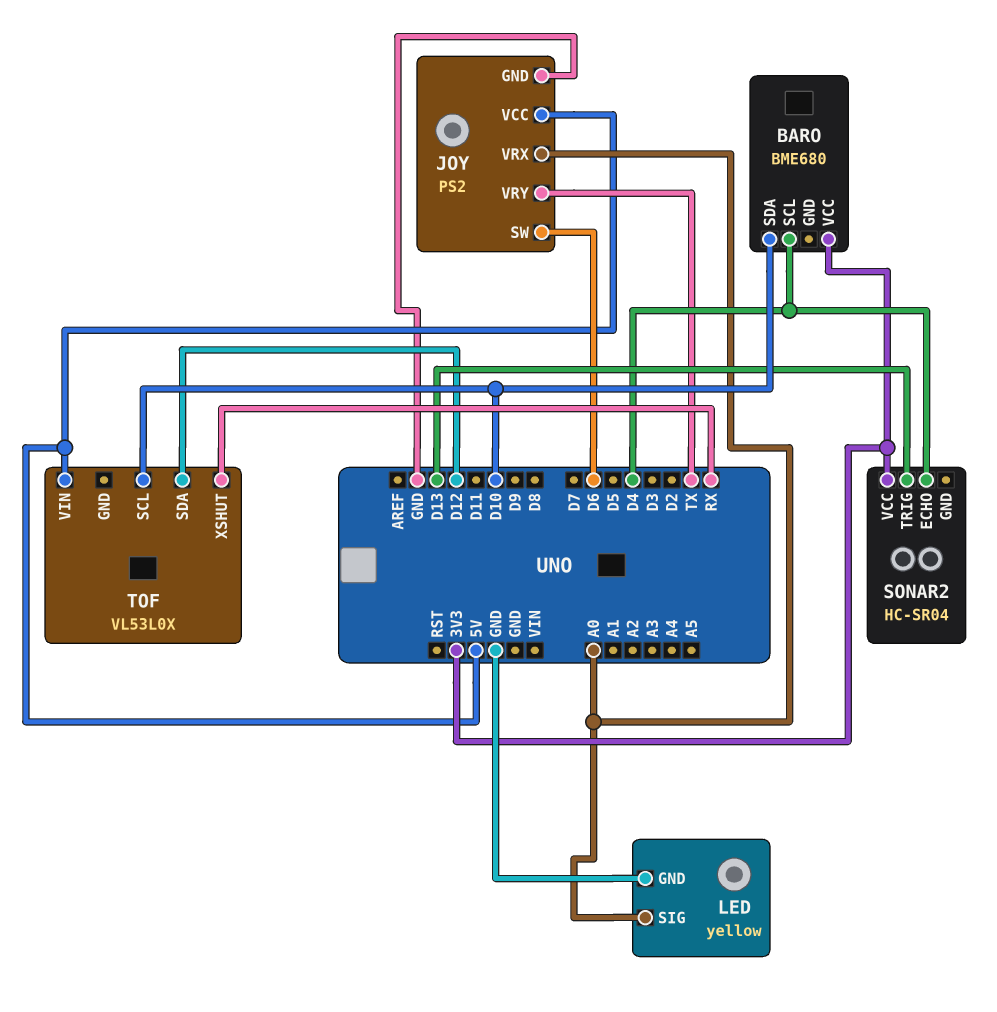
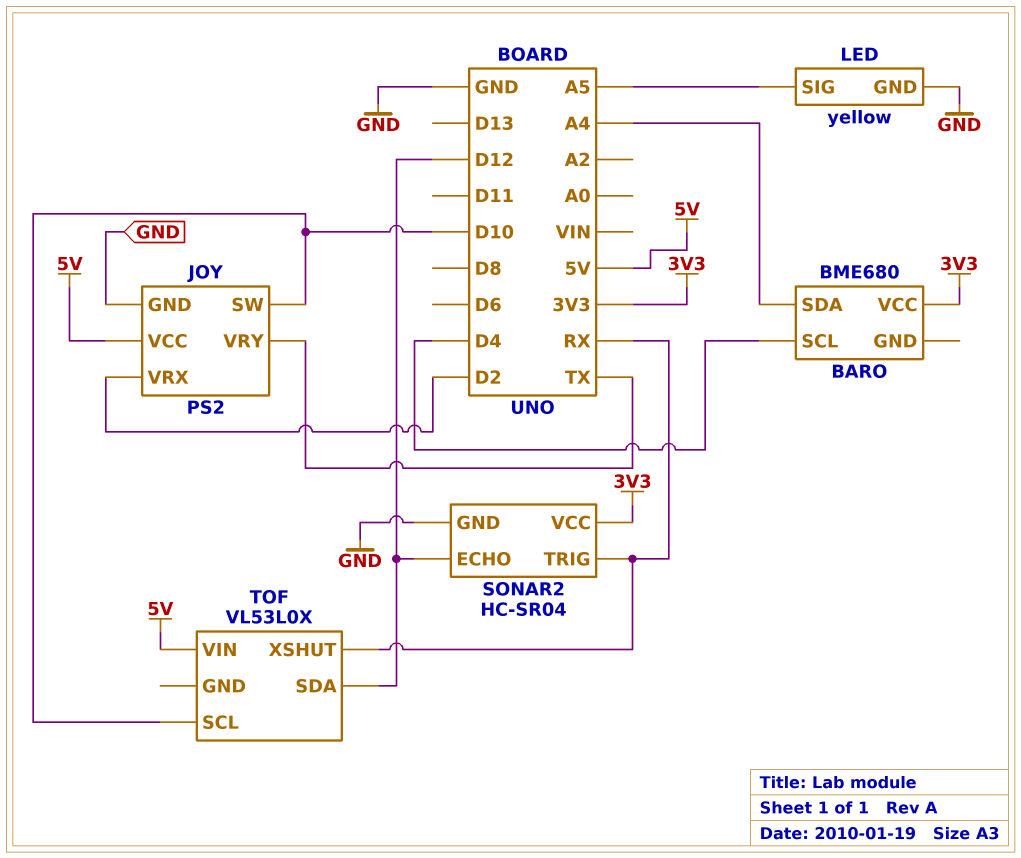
BARO pin SDA: D10 -> A4
JOY pin SW: D6 -> D10
JOY pin VRX: A0 -> D2
LED pin SIG: A0 -> A5
SONAR2 pin ECHO: D4 -> D12
SONAR2 pin GND: none -> GND
SONAR2 pin TRIG: D13 -> RX

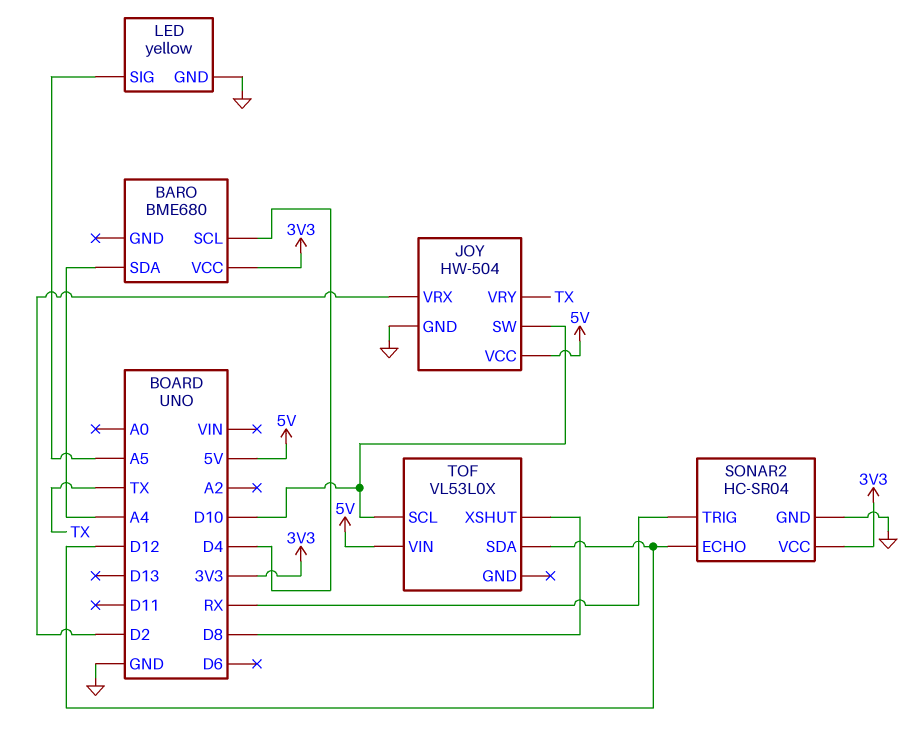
JOY: PS2 -> HW-504
TOF pin XSHUT: RX -> D8

